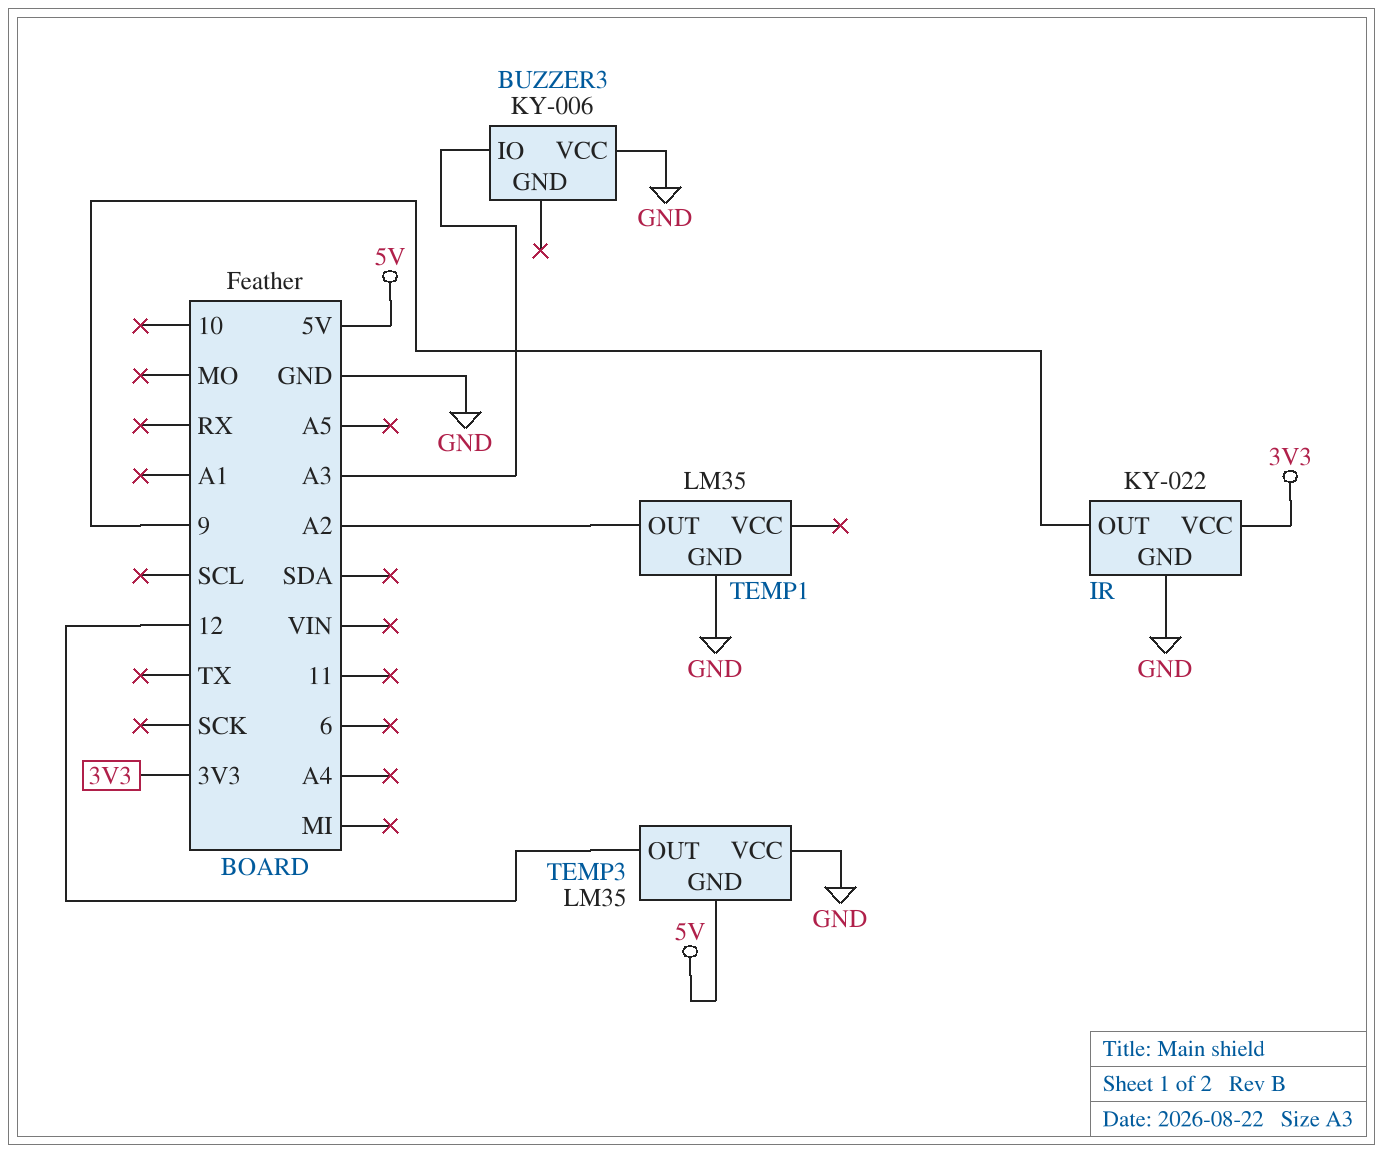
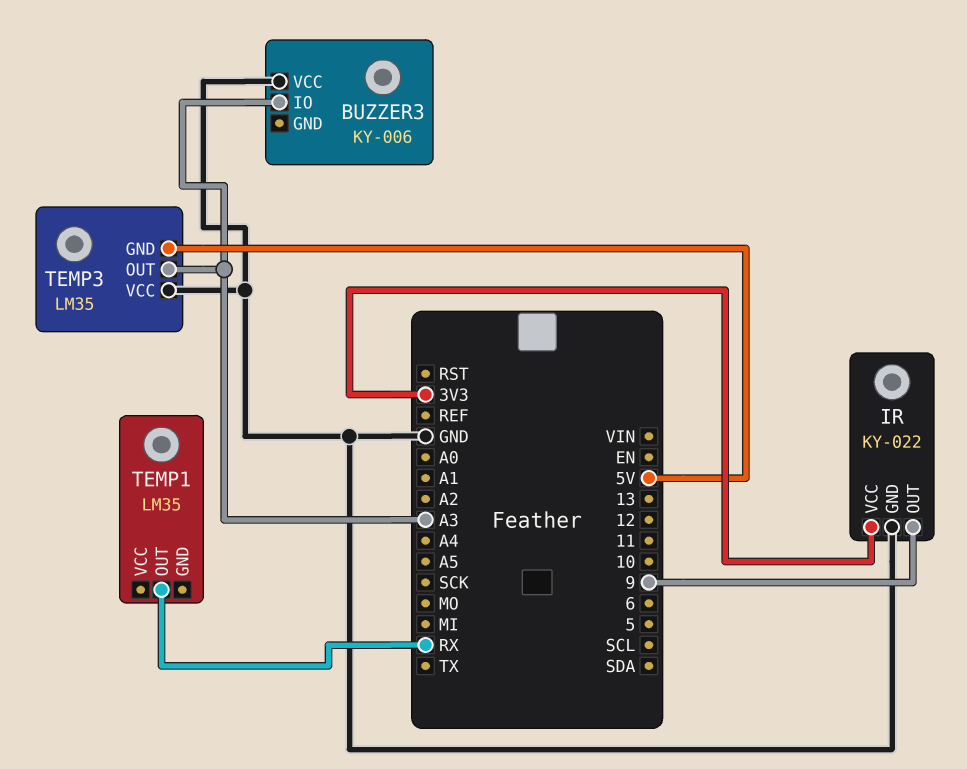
TEMP1 pin GND: GND -> none
TEMP1 pin OUT: A2 -> RX
TEMP3 pin OUT: 12 -> A3

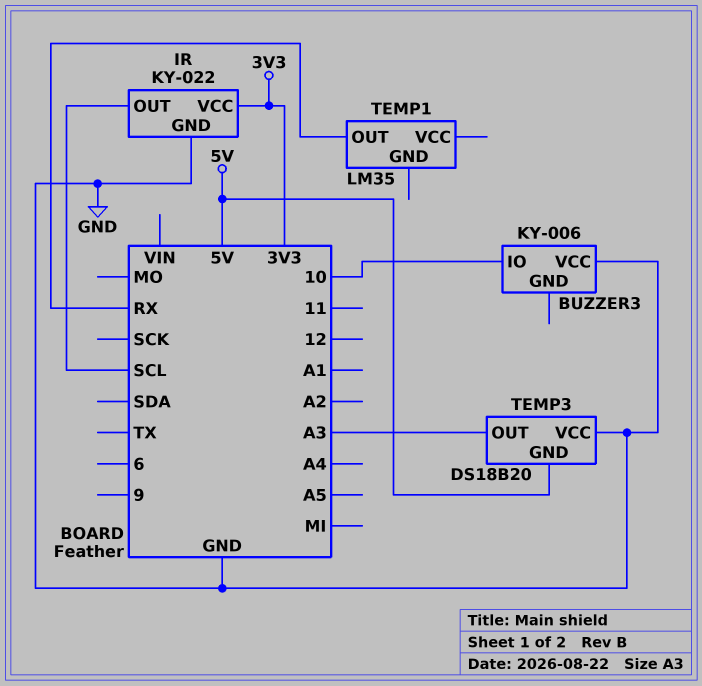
BUZZER3 pin IO: A3 -> 10
IR pin OUT: 9 -> SCL
TEMP3: LM35 -> DS18B20

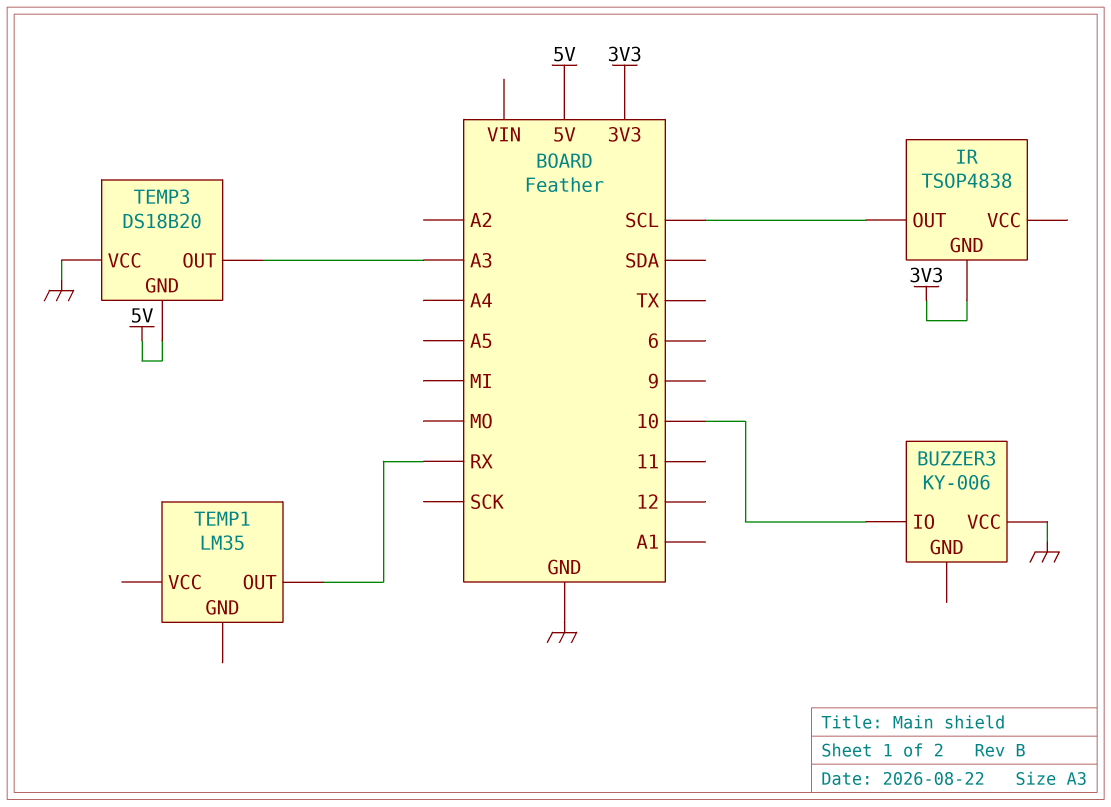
IR: KY-022 -> TSOP4838
IR pin GND: GND -> 3V3
IR pin VCC: 3V3 -> none

